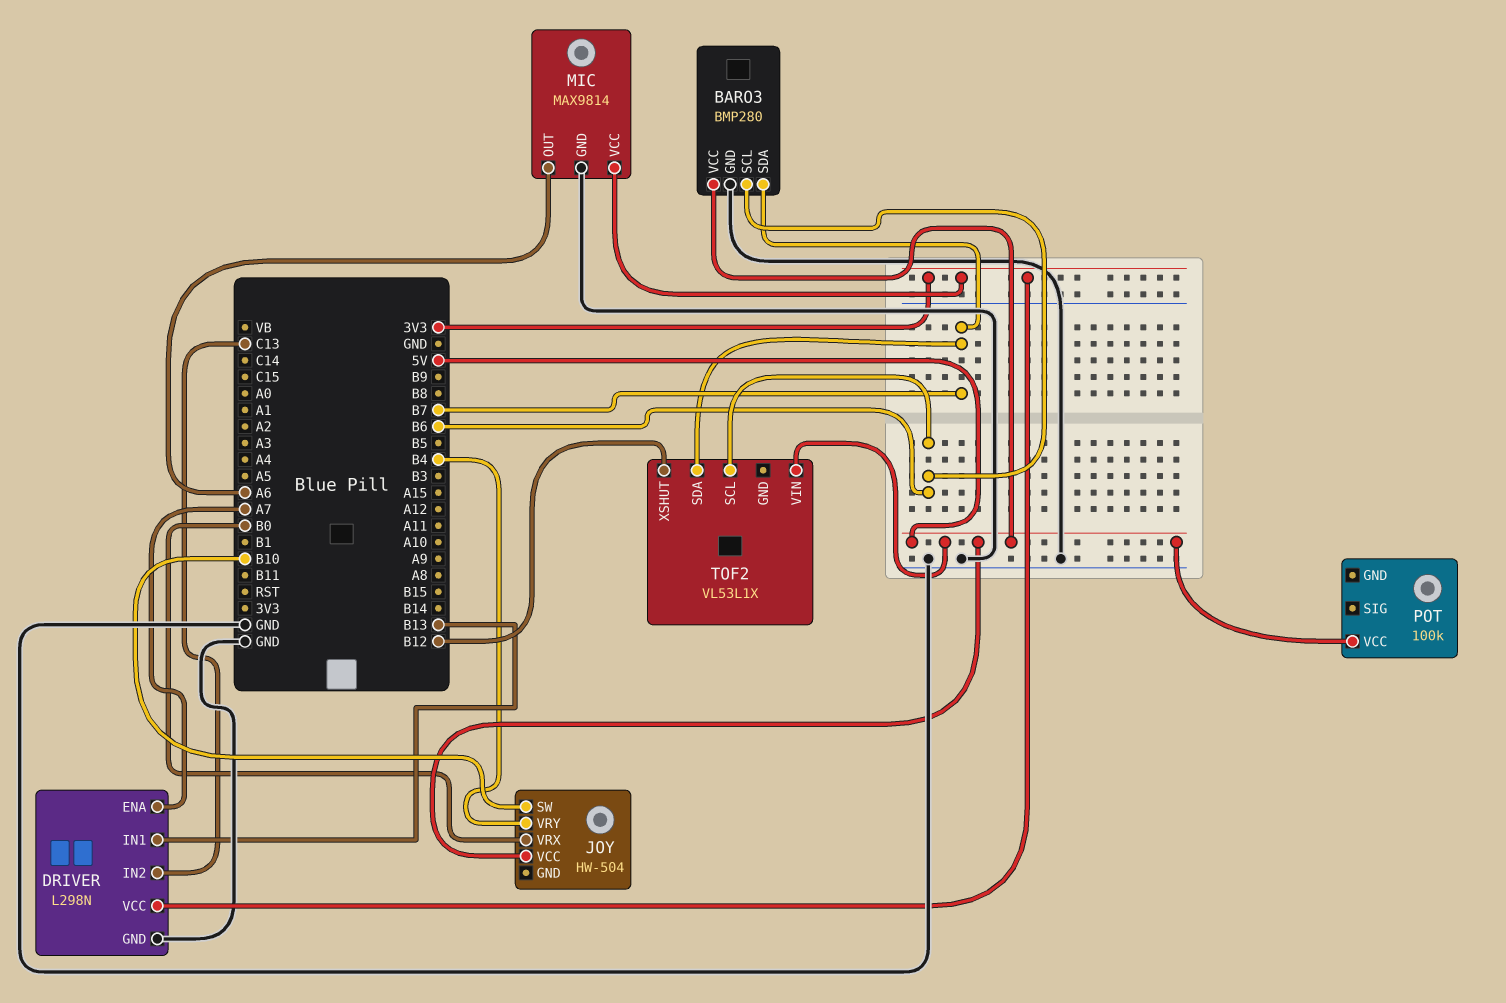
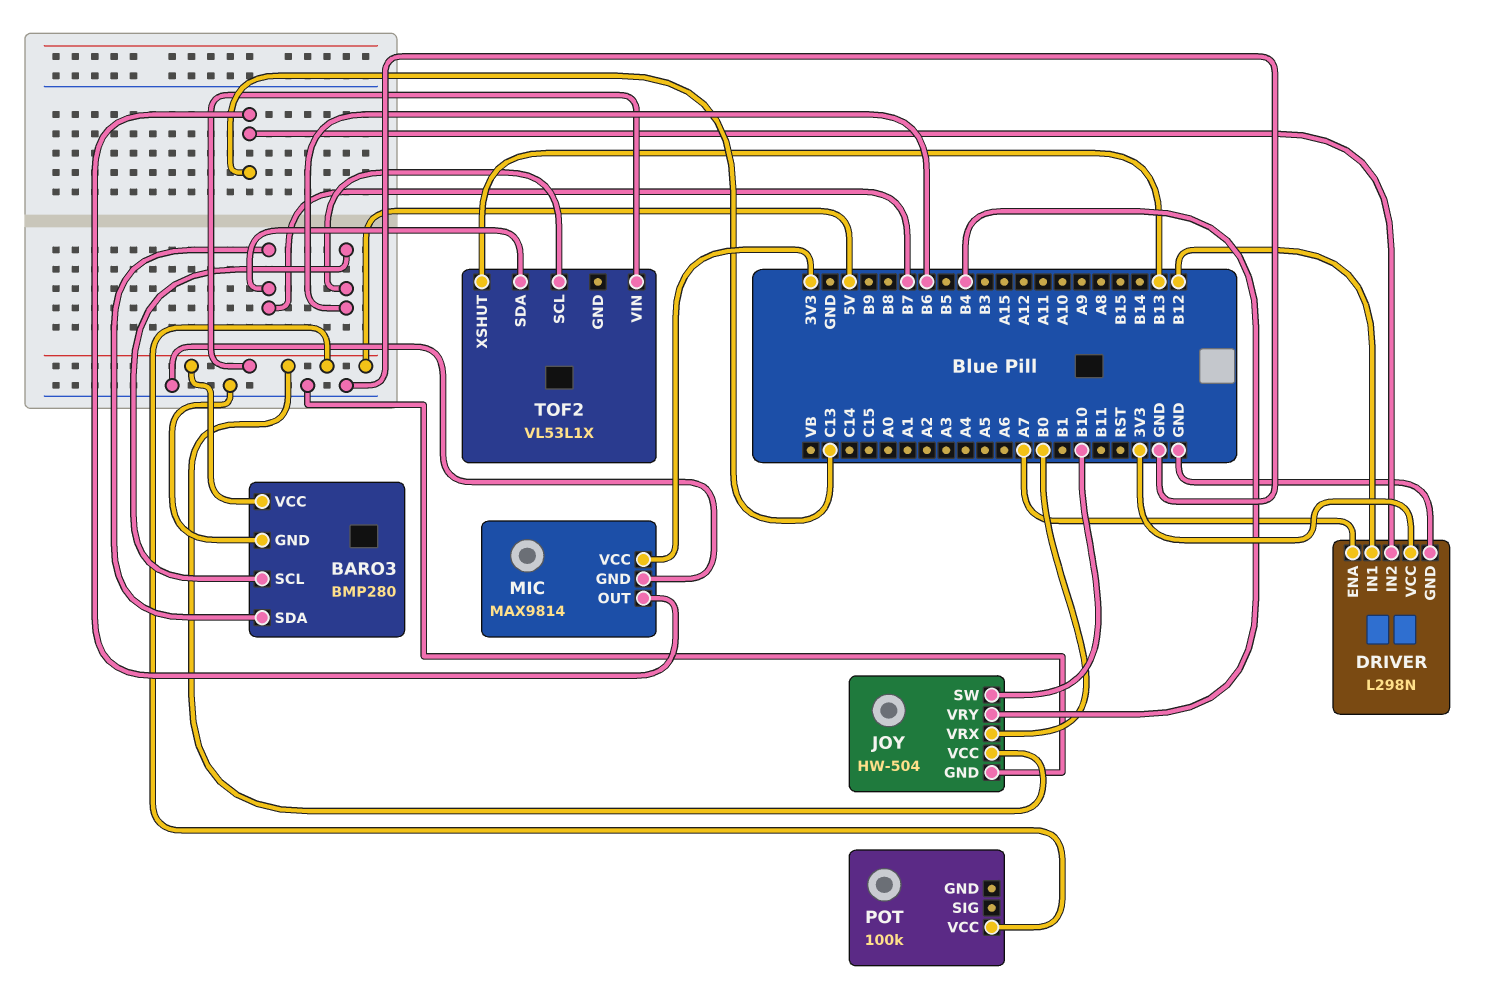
DRIVER pin IN1: B13 -> B12
JOY pin GND: none -> GND
MIC pin OUT: A6 -> C13
TOF2 pin XSHUT: B12 -> B13

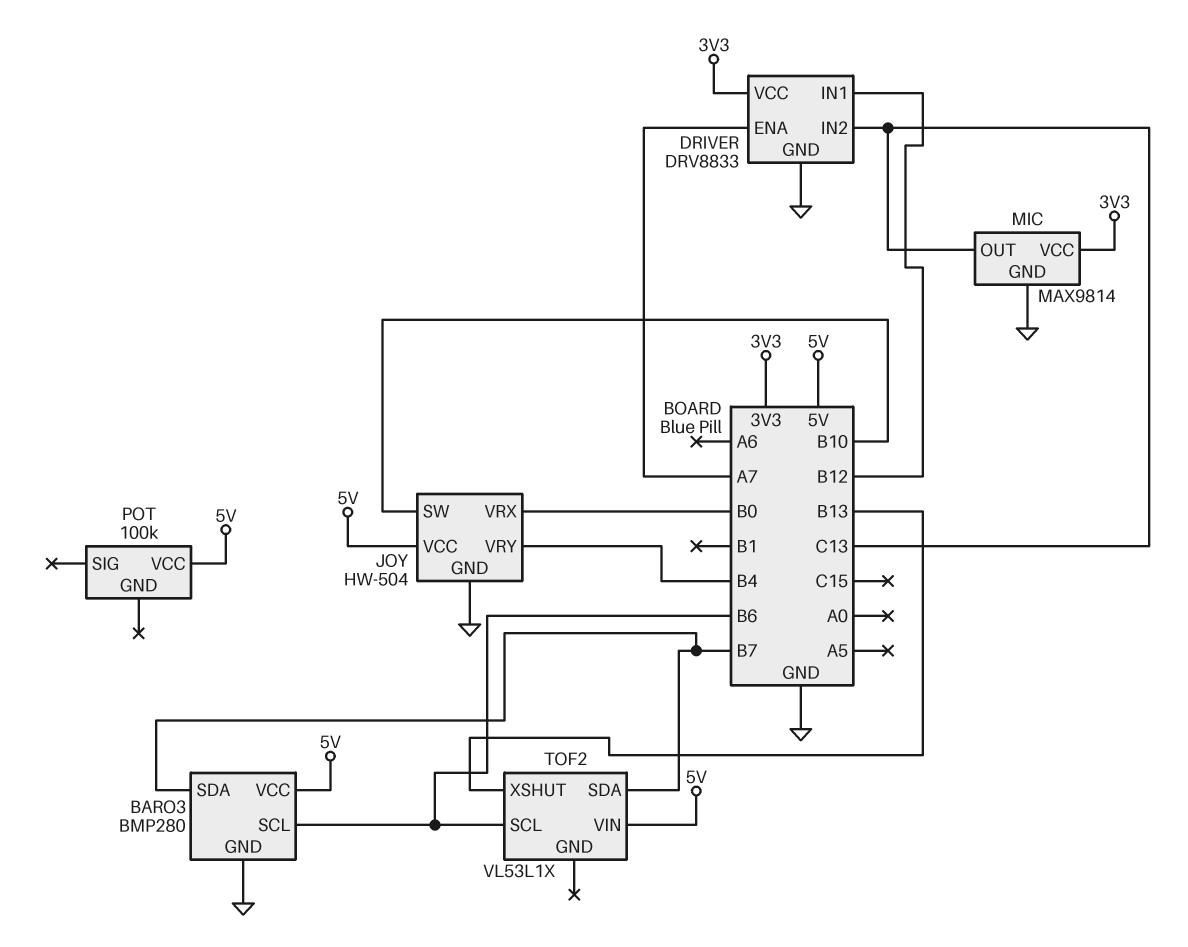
DRIVER: L298N -> DRV8833

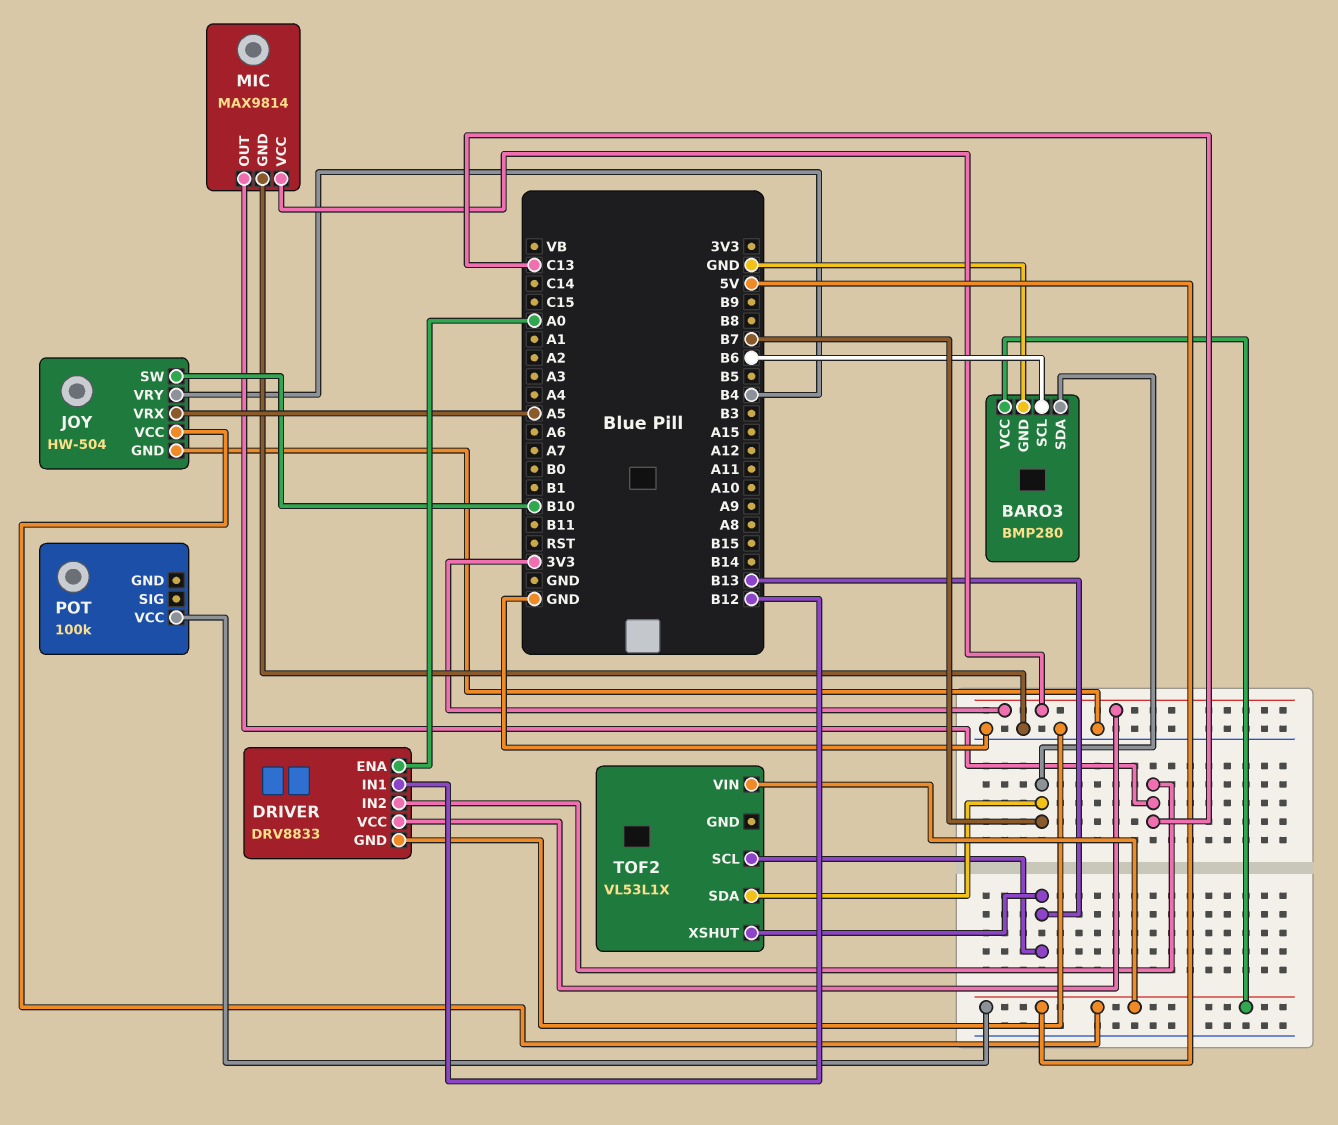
DRIVER pin ENA: A7 -> A0
JOY pin VRX: B0 -> A5
TOF2 pin SCL: B6 -> B13

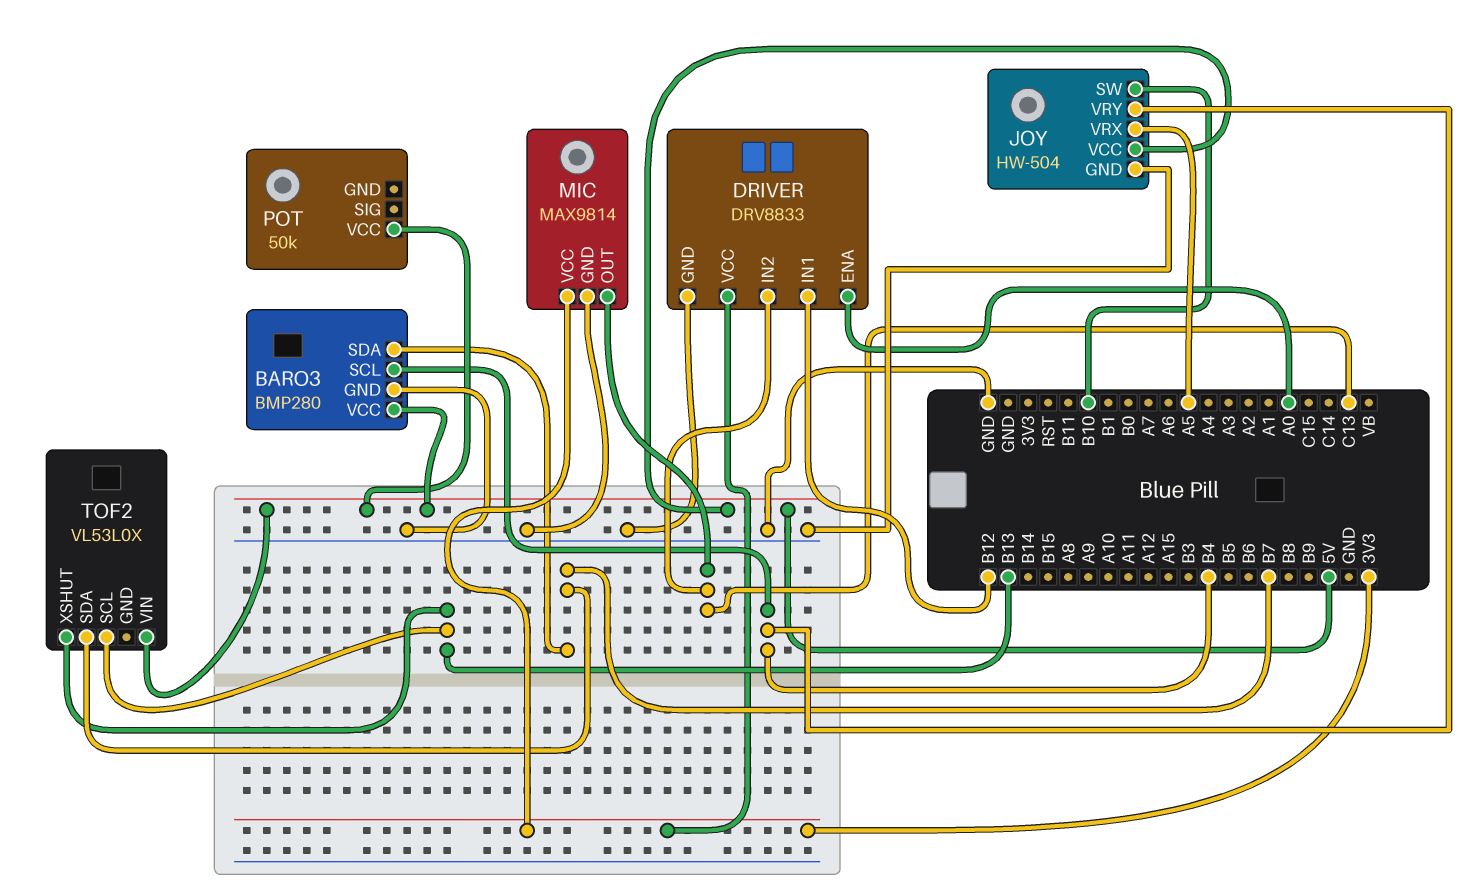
BARO3 pin SCL: B6 -> B4
POT: 100k -> 50k
TOF2: VL53L1X -> VL53L0X

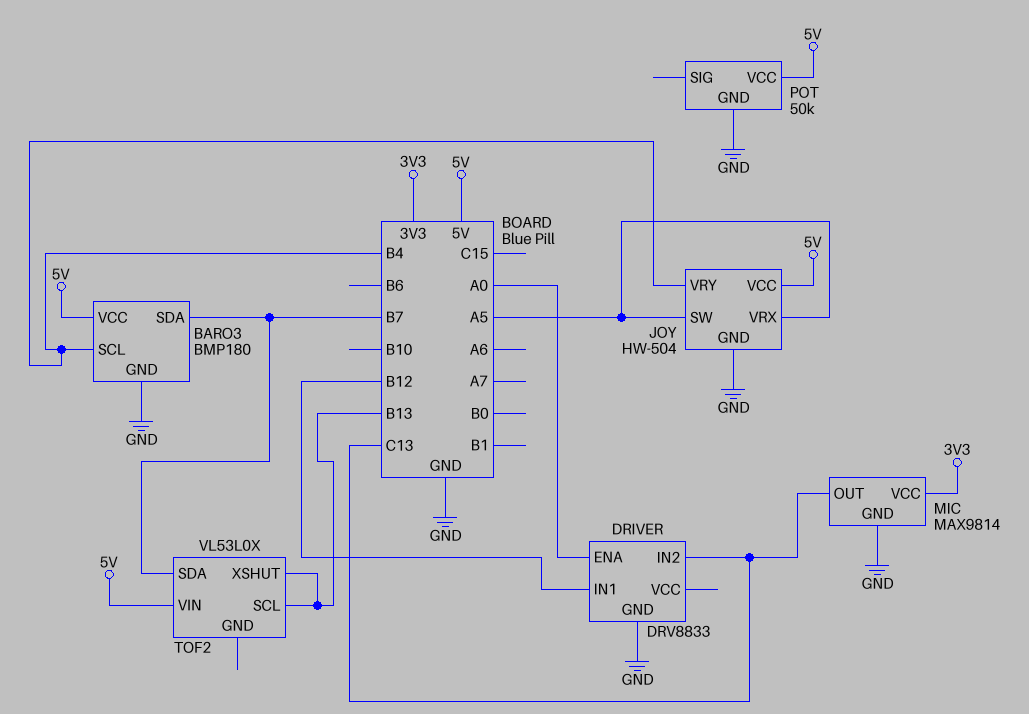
BARO3: BMP280 -> BMP180
DRIVER pin VCC: 3V3 -> none
JOY pin SW: B10 -> A5
POT pin GND: none -> GND

